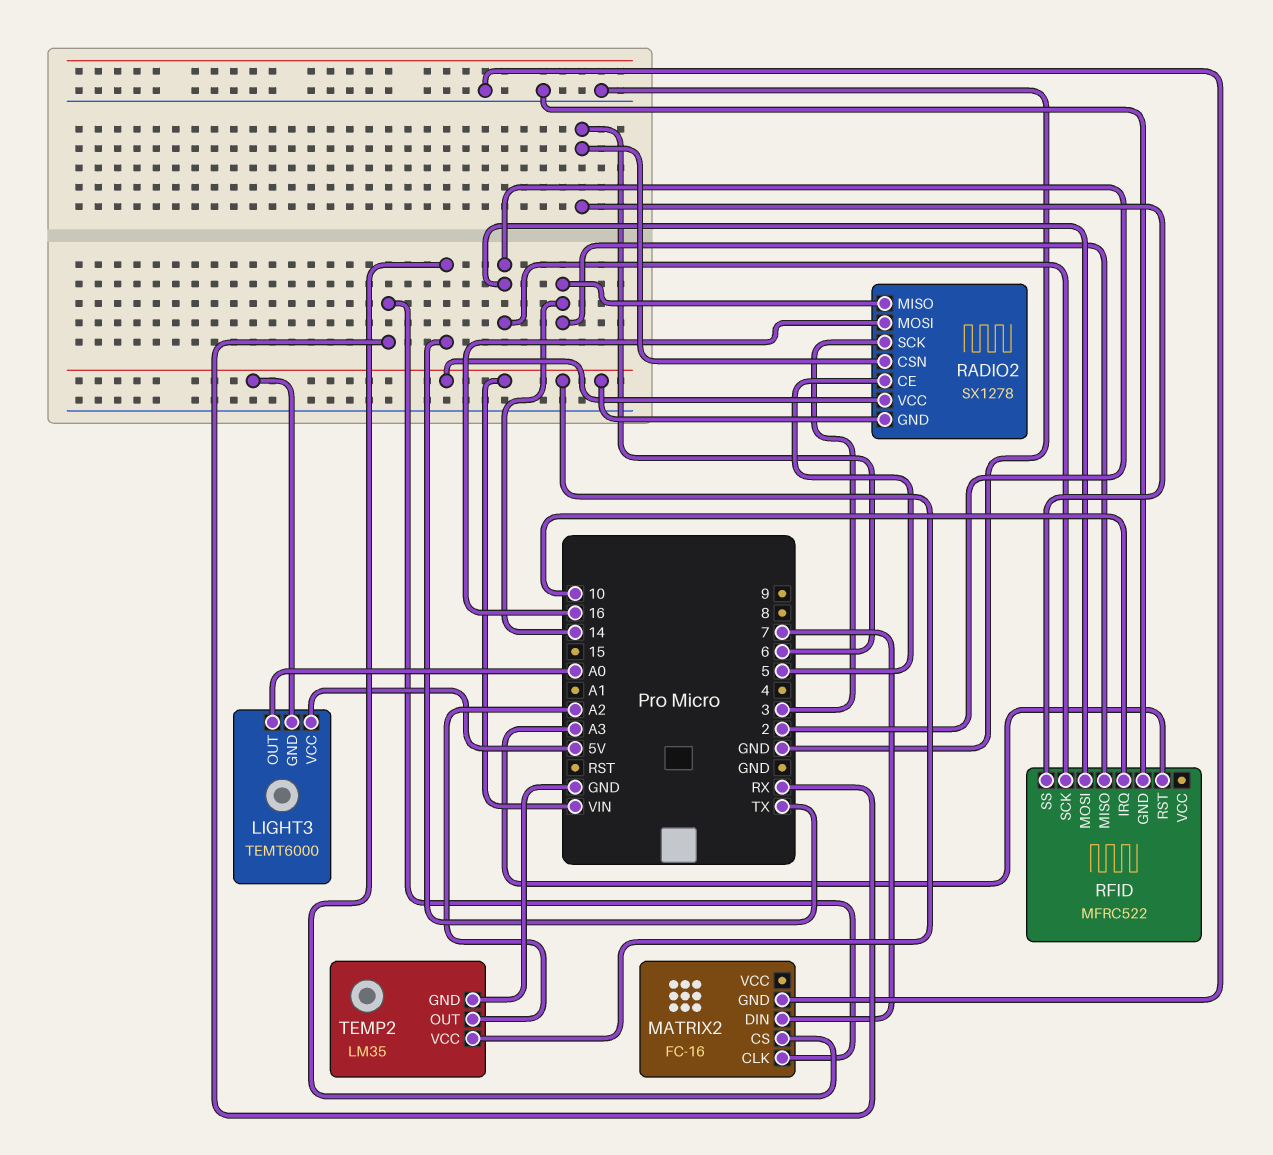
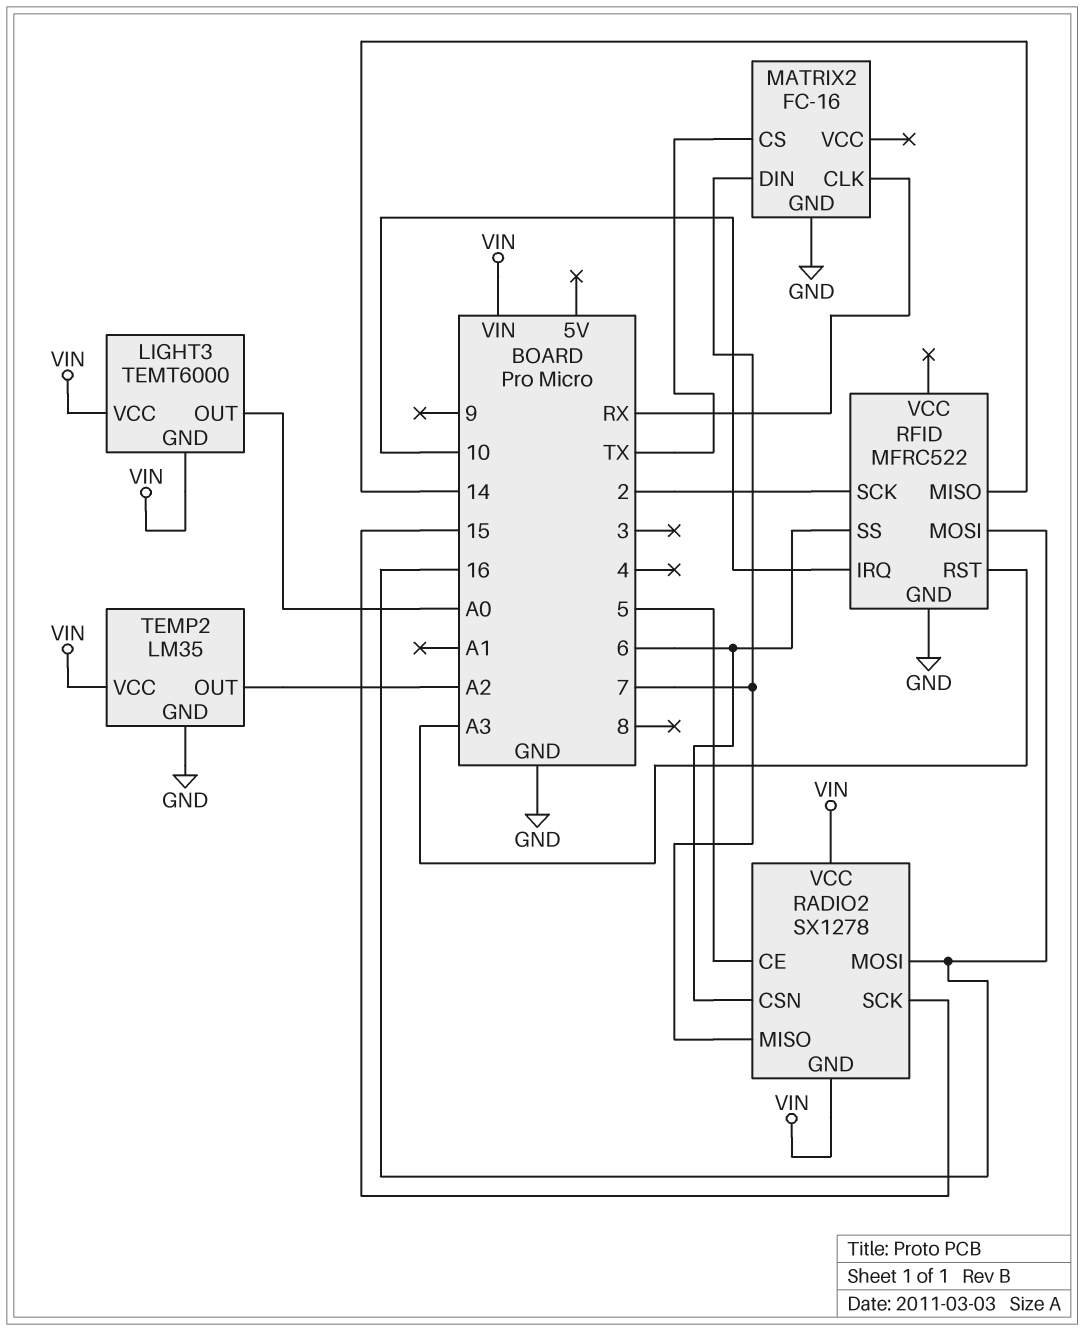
LIGHT3 pin VCC: 5V -> VIN
RADIO2 pin MISO: 14 -> 7
RADIO2 pin SCK: 3 -> 15
RFID pin MOSI: 2 -> 16

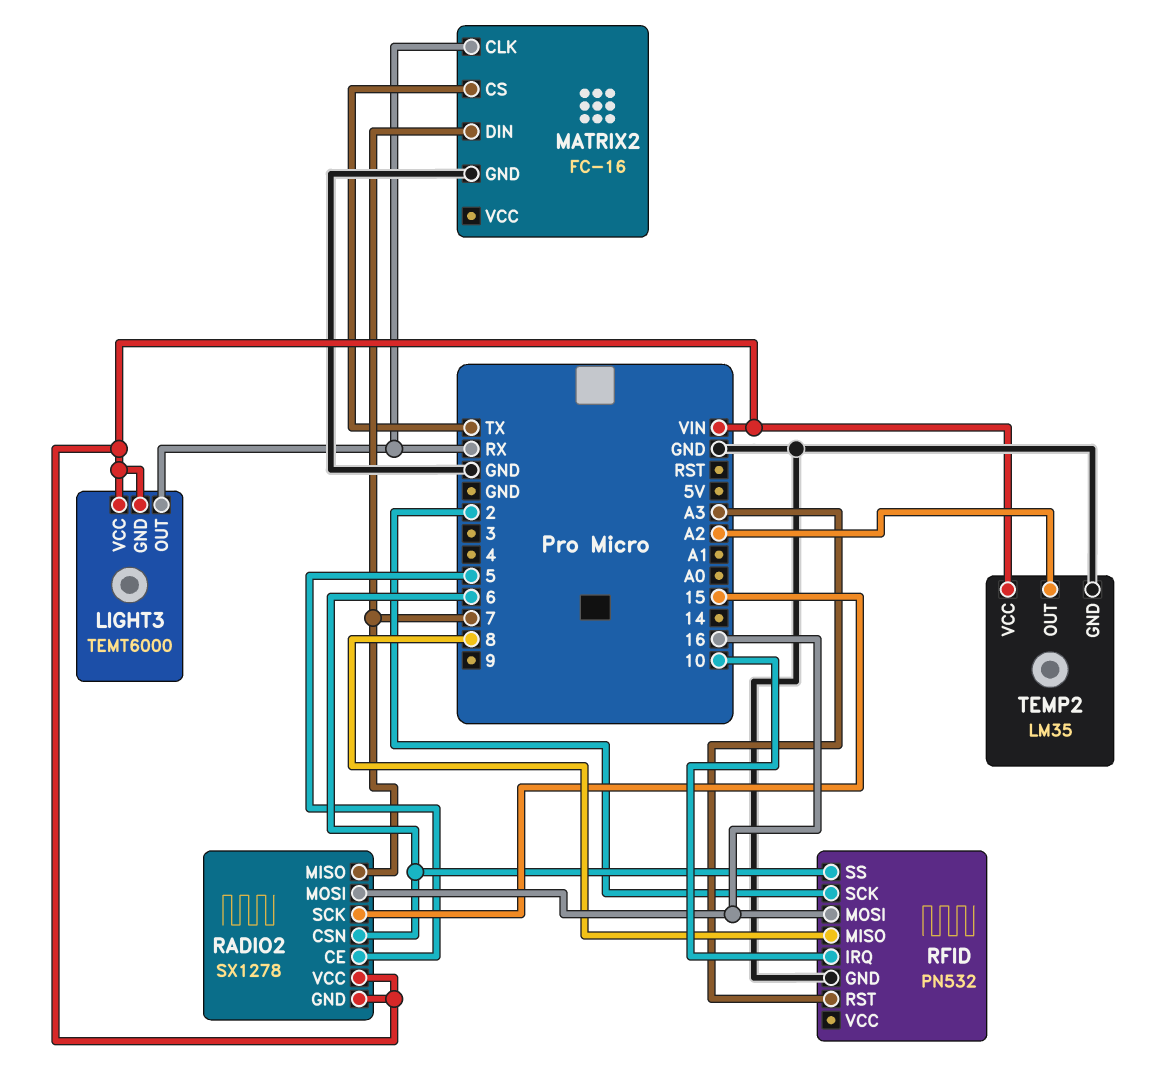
LIGHT3 pin OUT: A0 -> RX
RFID: MFRC522 -> PN532
RFID pin MISO: 14 -> 8

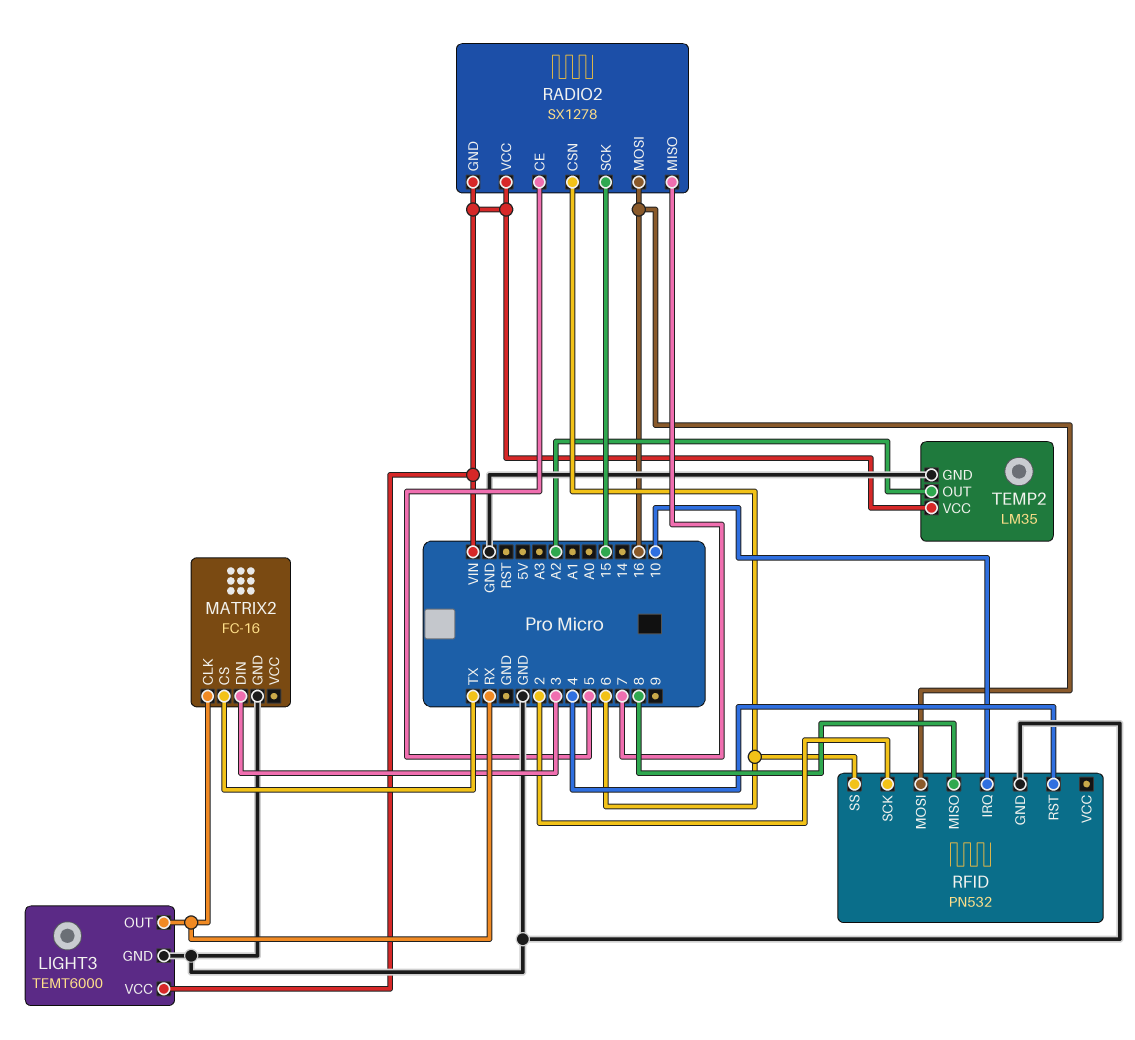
LIGHT3 pin GND: VIN -> GND
MATRIX2 pin DIN: 7 -> 3
RFID pin RST: A3 -> 4

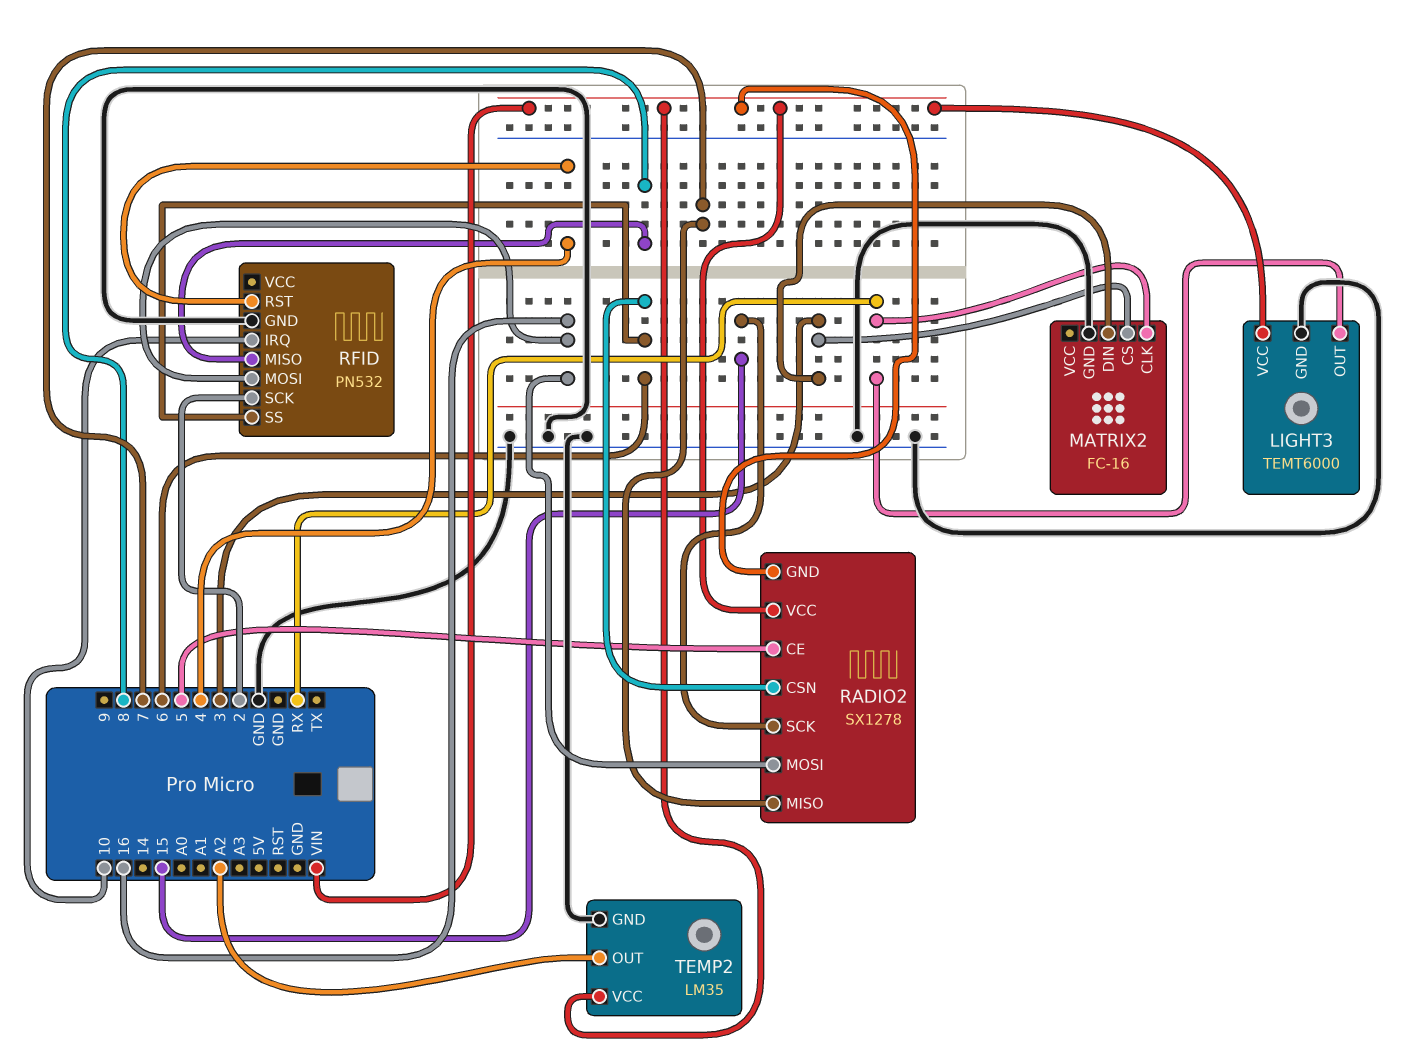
MATRIX2 pin CS: TX -> 3

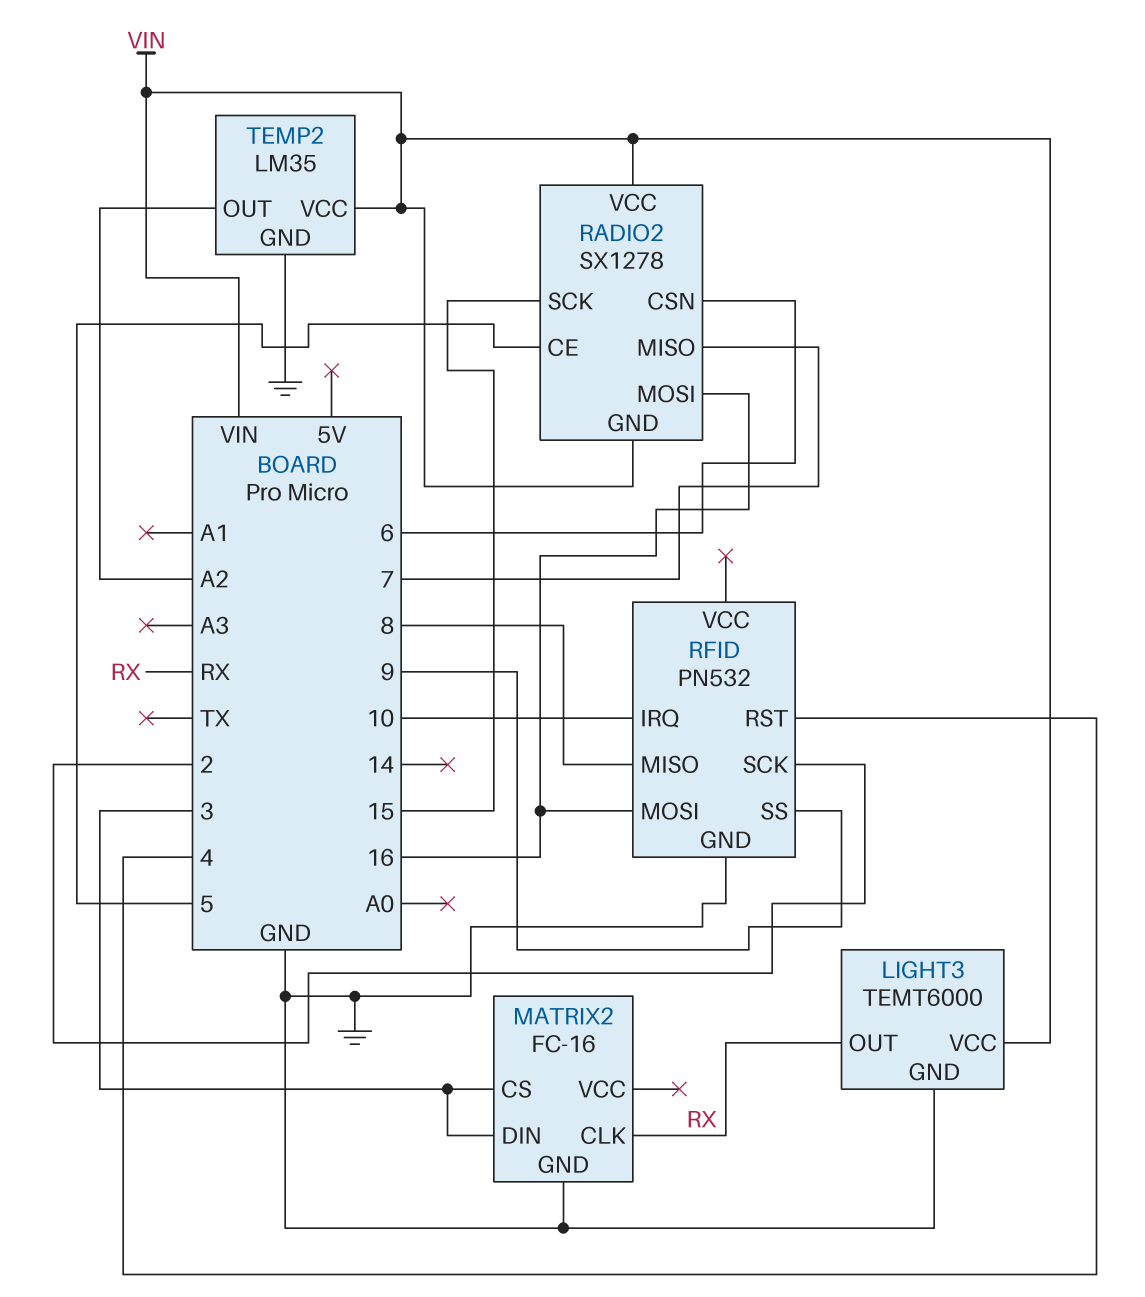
RFID pin SS: 6 -> 9

